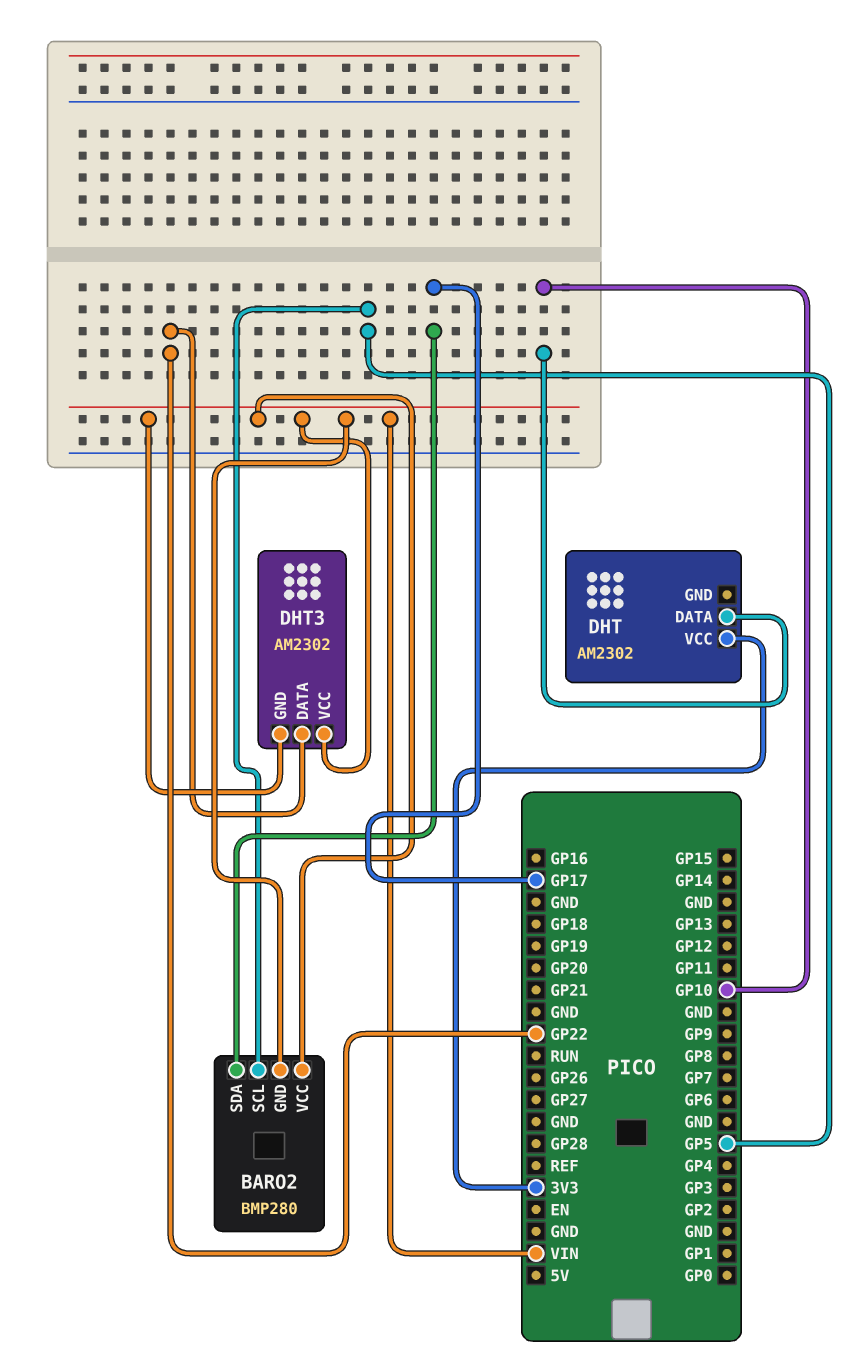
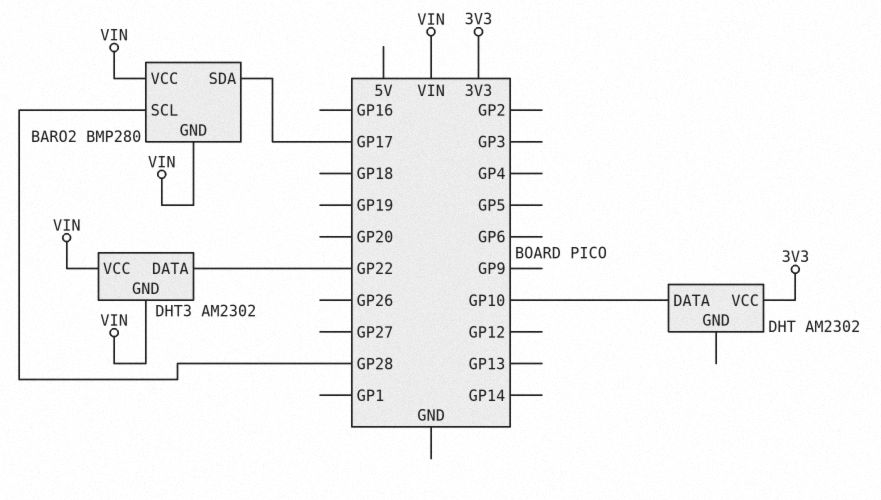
BARO2 pin SCL: GP5 -> GP28

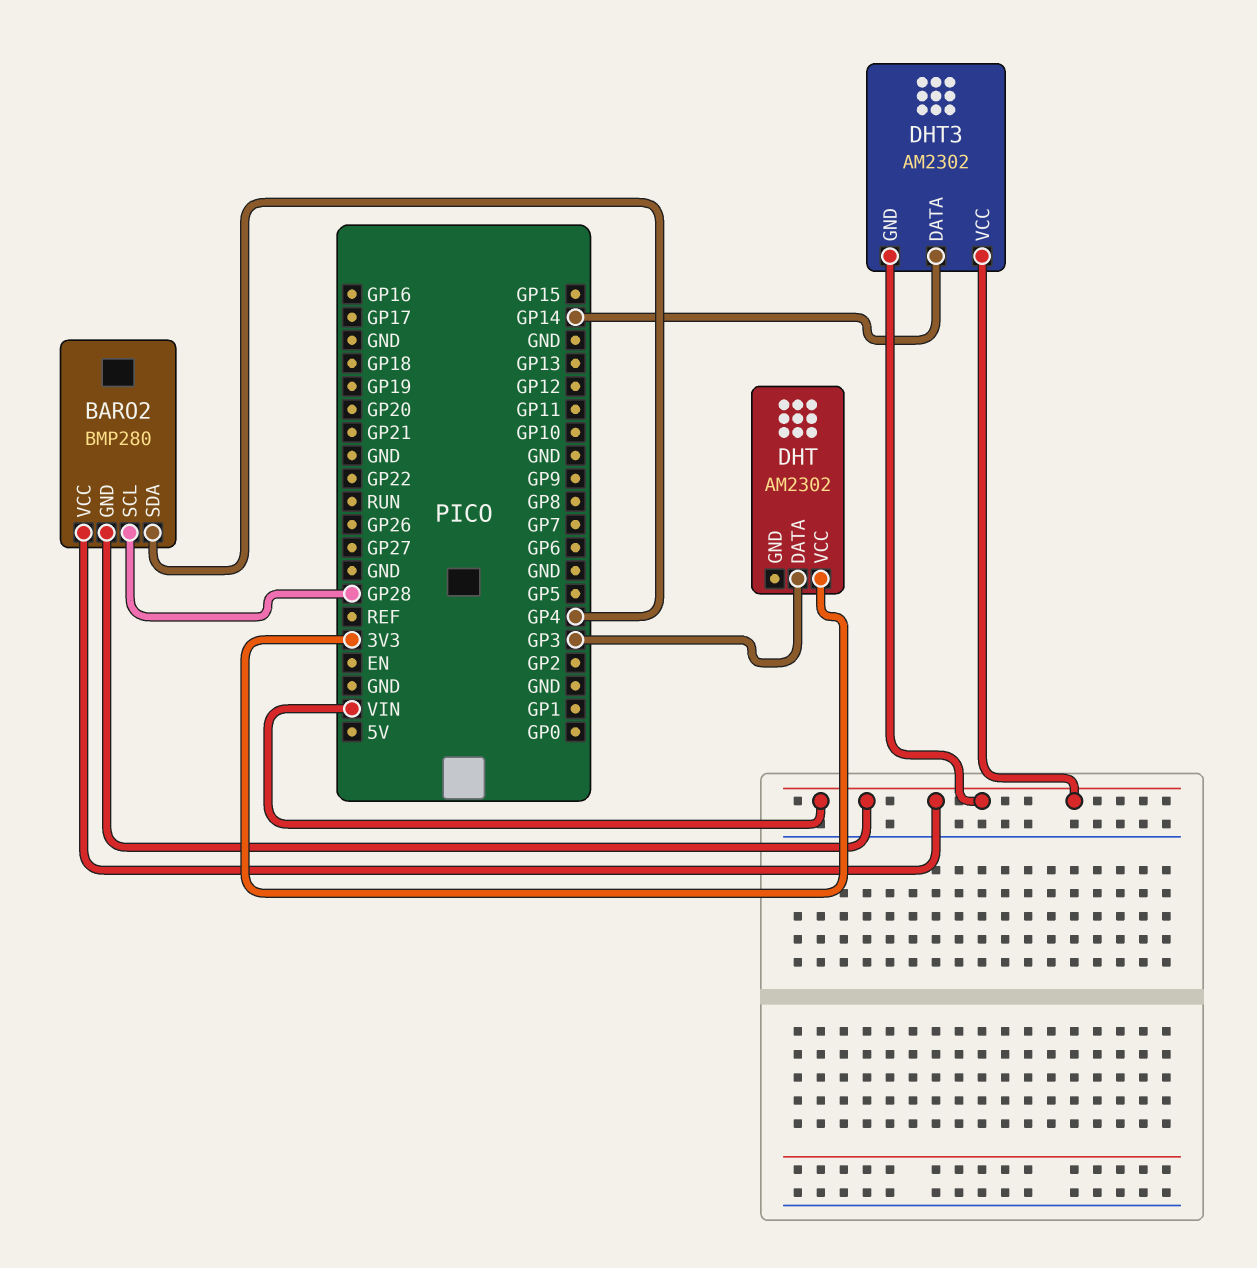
BARO2 pin SDA: GP17 -> GP4
DHT pin DATA: GP10 -> GP3
DHT3 pin DATA: GP22 -> GP14

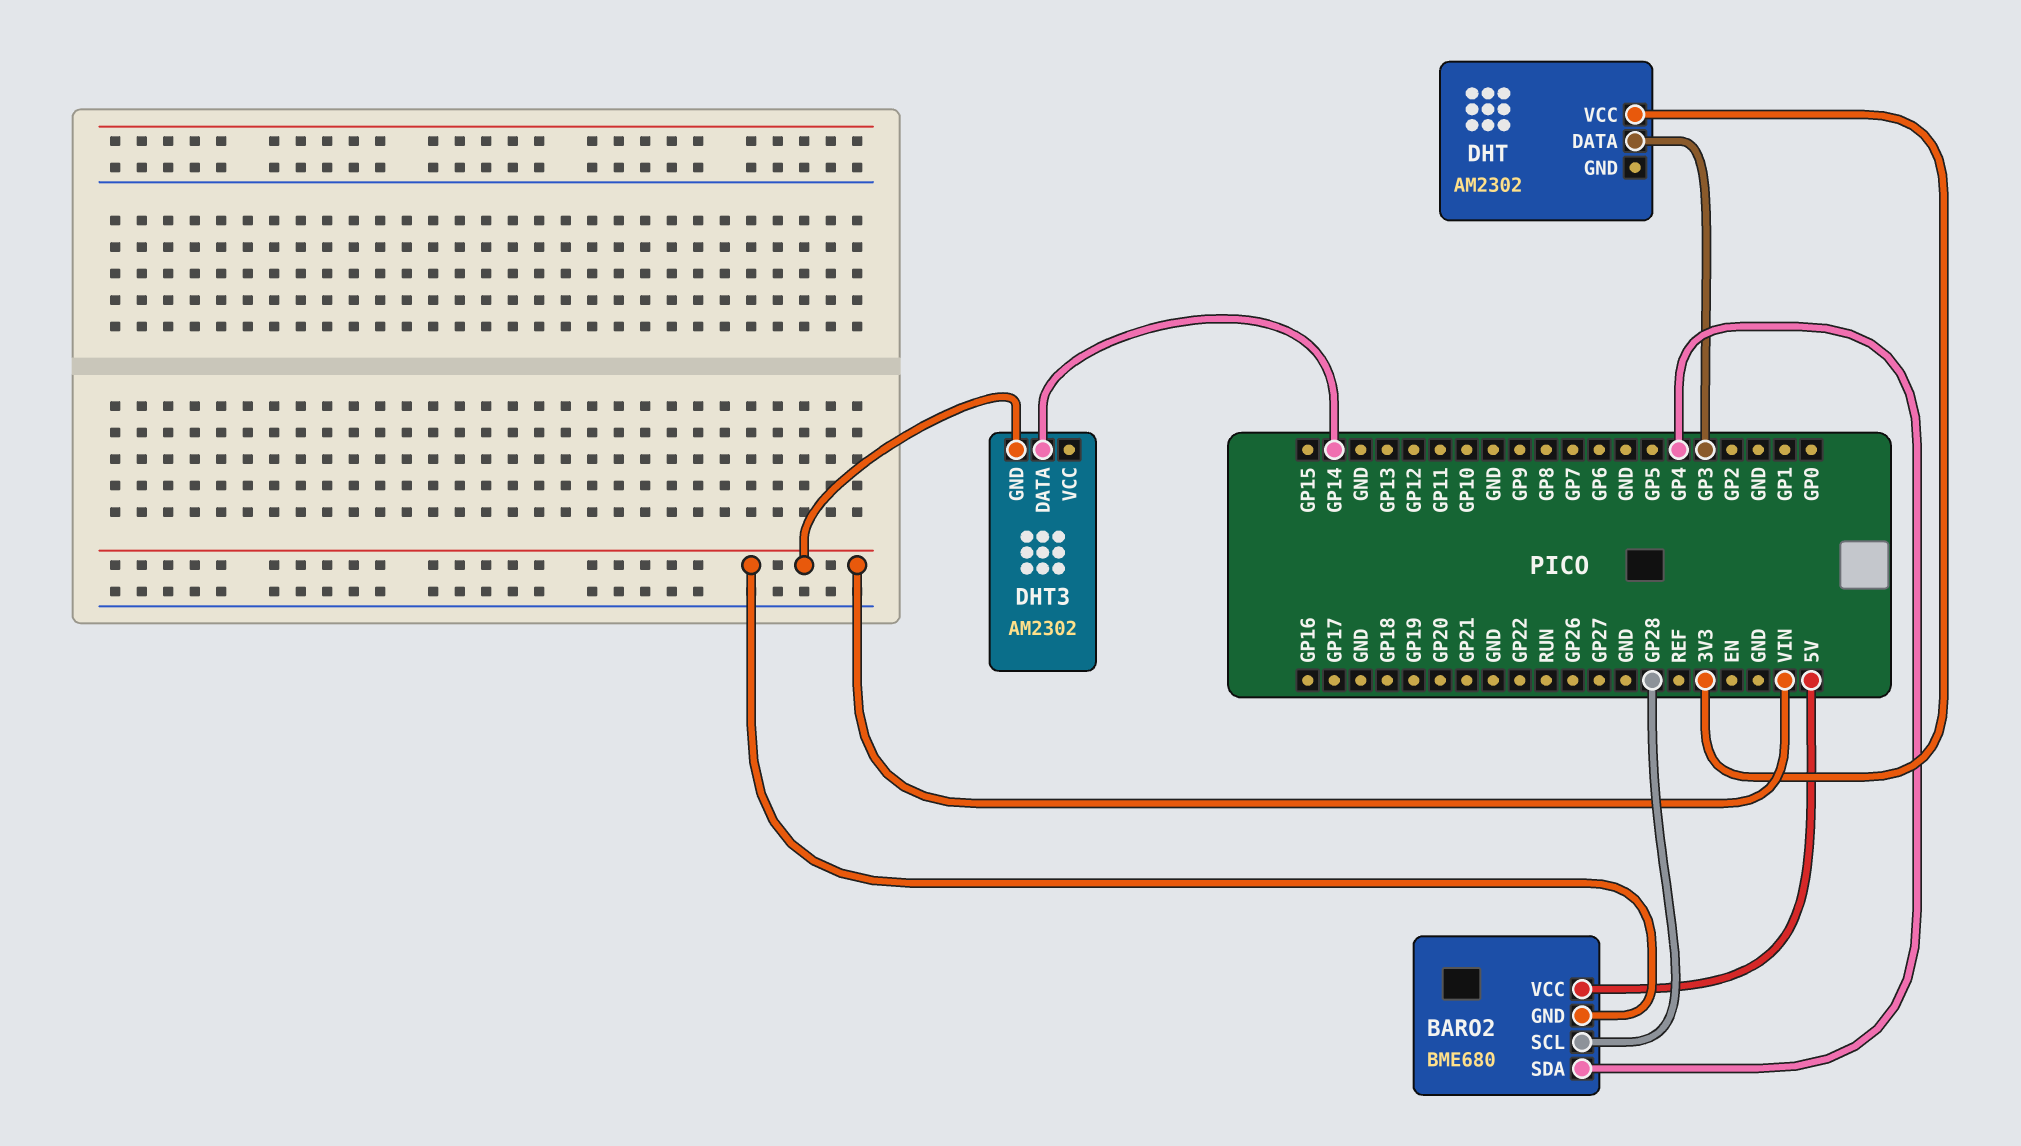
BARO2: BMP280 -> BME680
BARO2 pin VCC: VIN -> 5V
DHT3 pin VCC: VIN -> none

